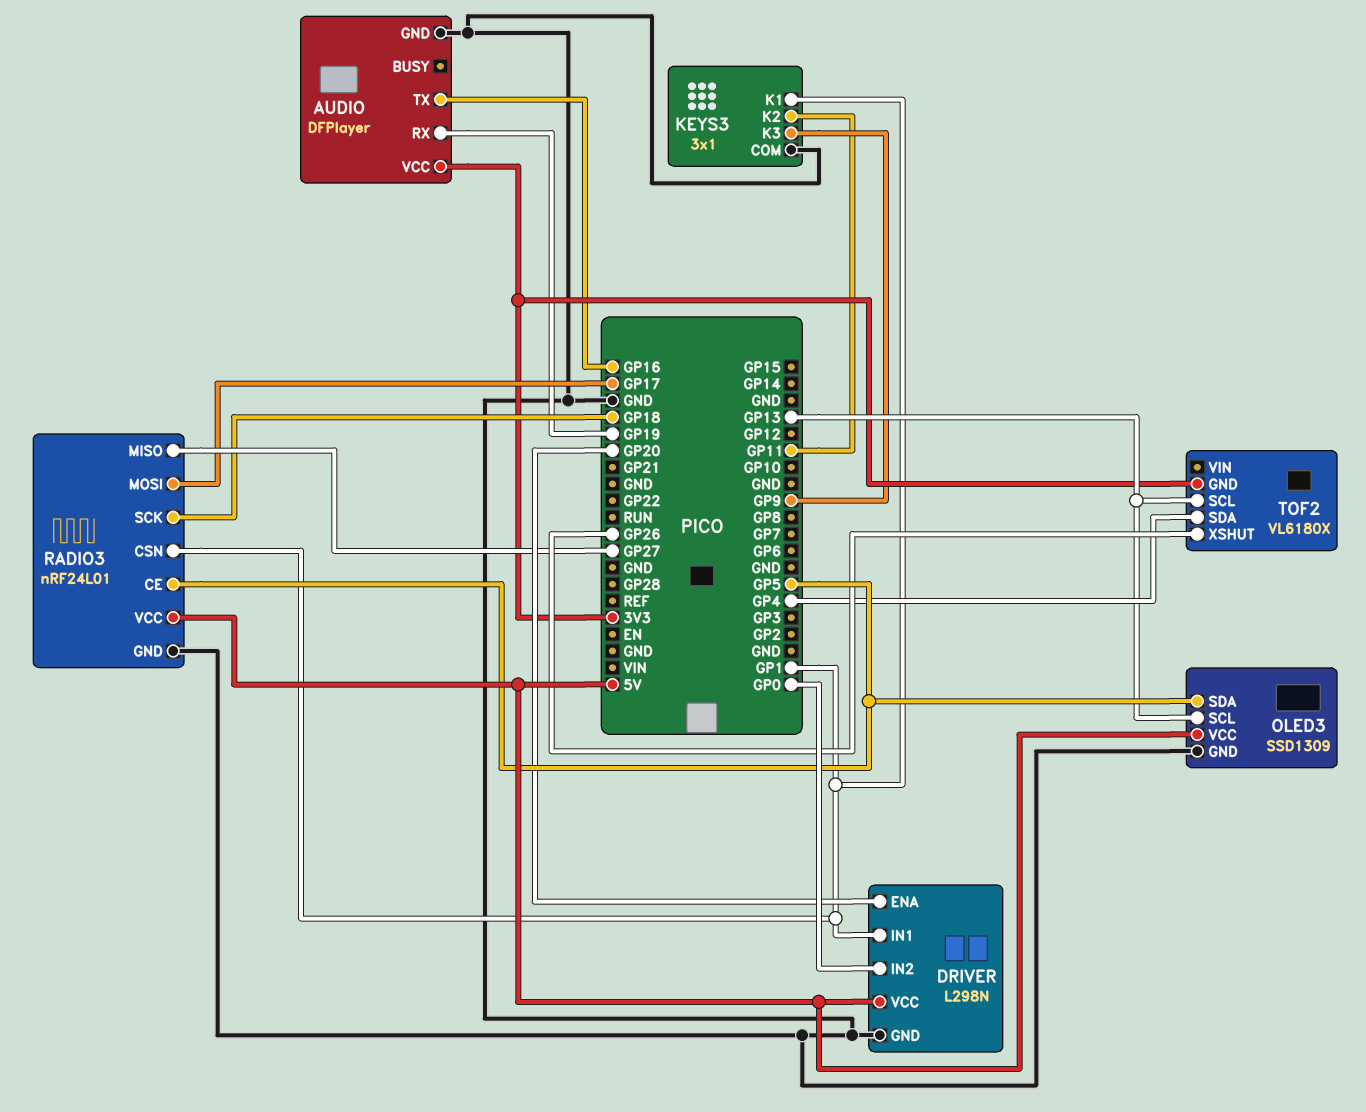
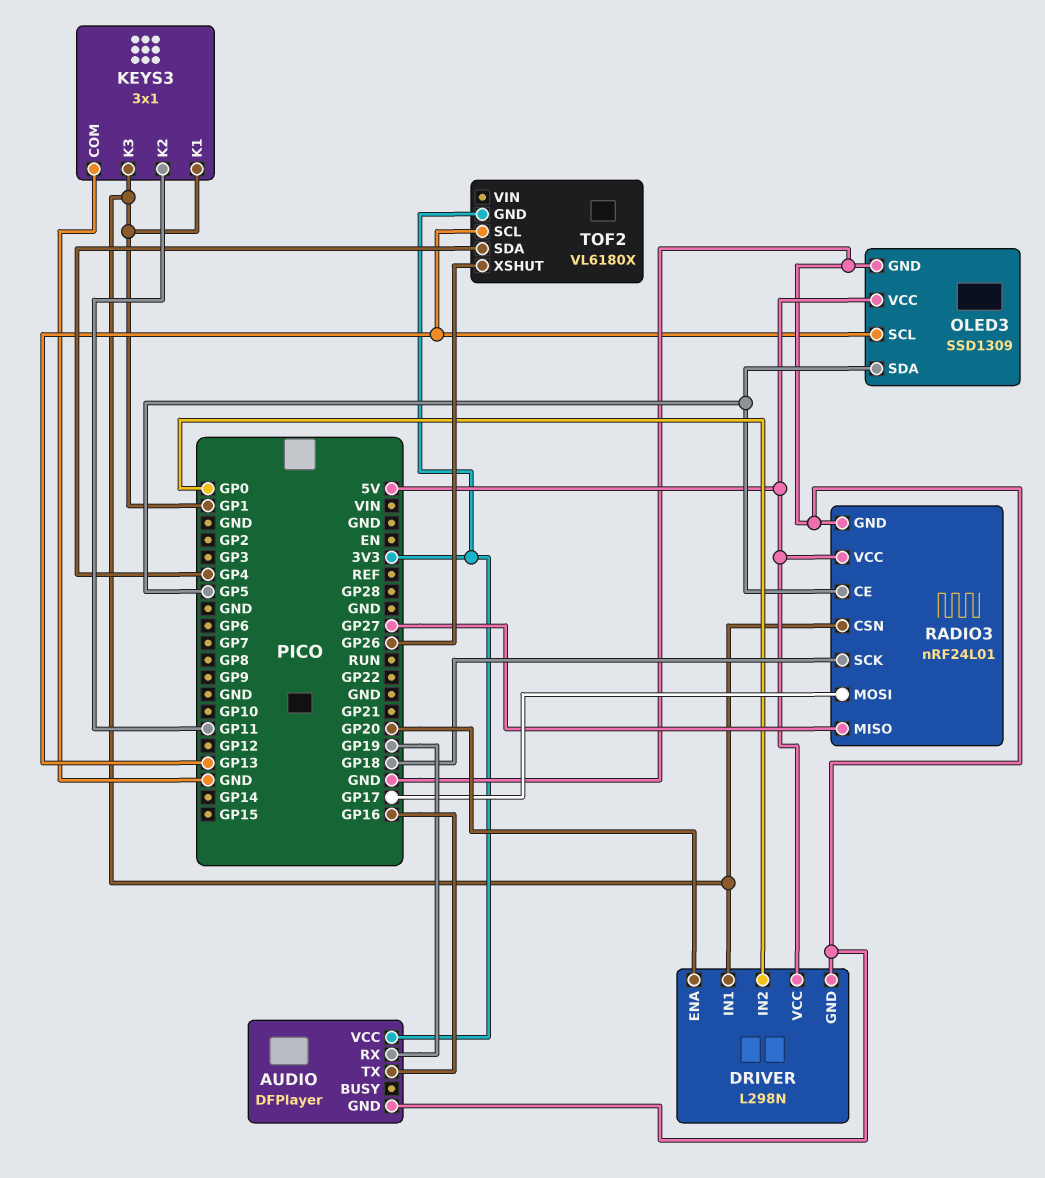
KEYS3 pin K3: GP9 -> GP1

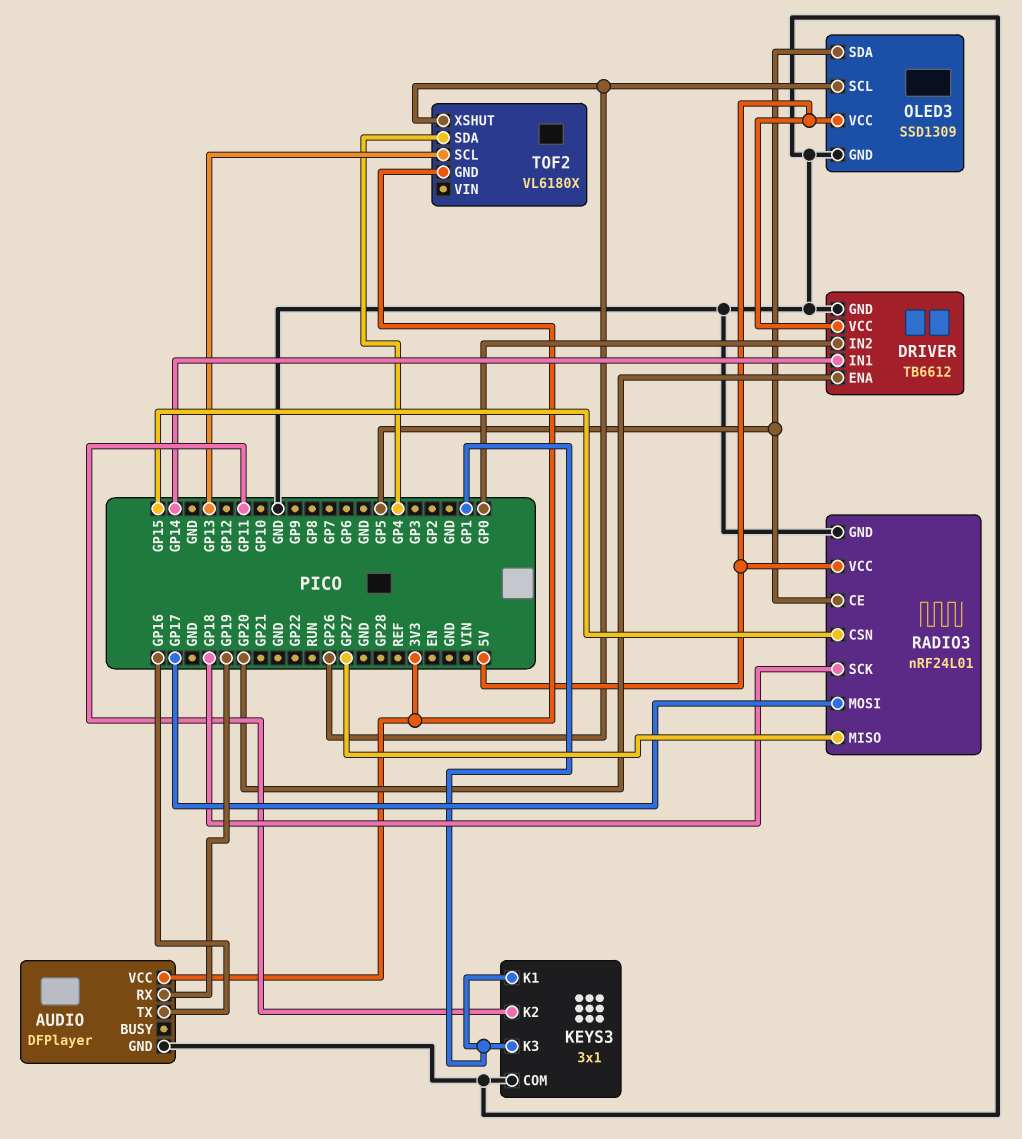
DRIVER: L298N -> TB6612
DRIVER pin IN1: GP1 -> GP14
OLED3 pin SCL: GP13 -> GP26
RADIO3 pin CSN: GP1 -> GP15

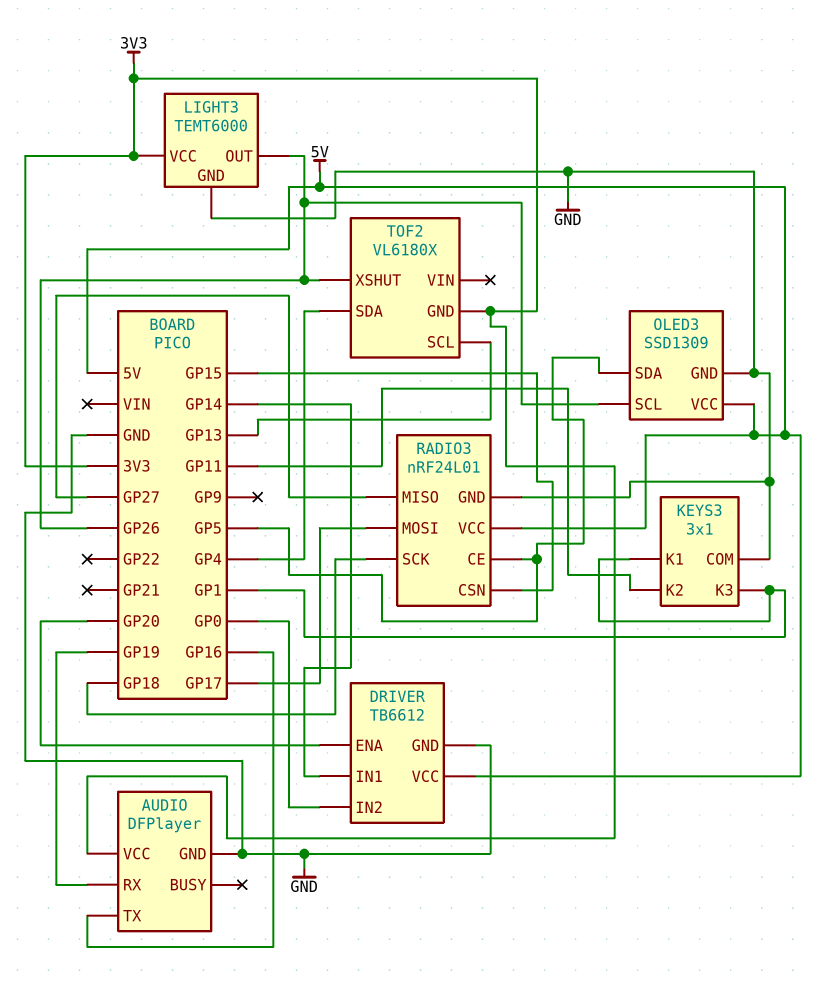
LIGHT3: none -> TEMT6000
LIGHT3 pin GND: none -> GND
LIGHT3 pin OUT: none -> GP26
LIGHT3 pin VCC: none -> 3V3

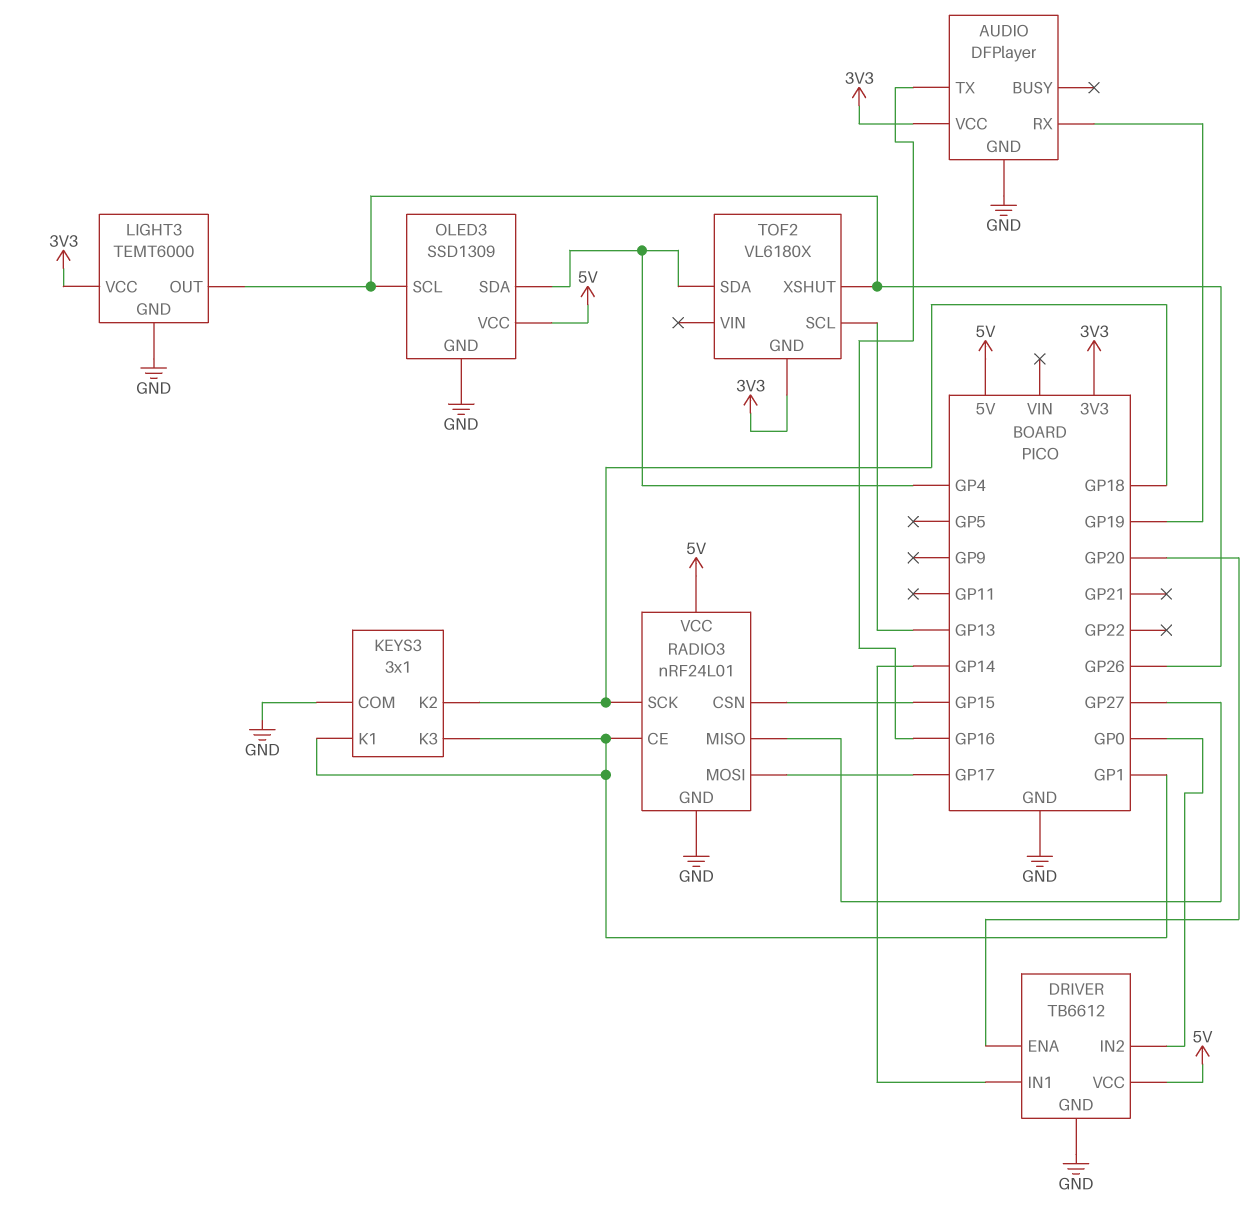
KEYS3 pin K2: GP11 -> GP18
OLED3 pin SDA: GP5 -> GP4
RADIO3 pin CE: GP5 -> GP1

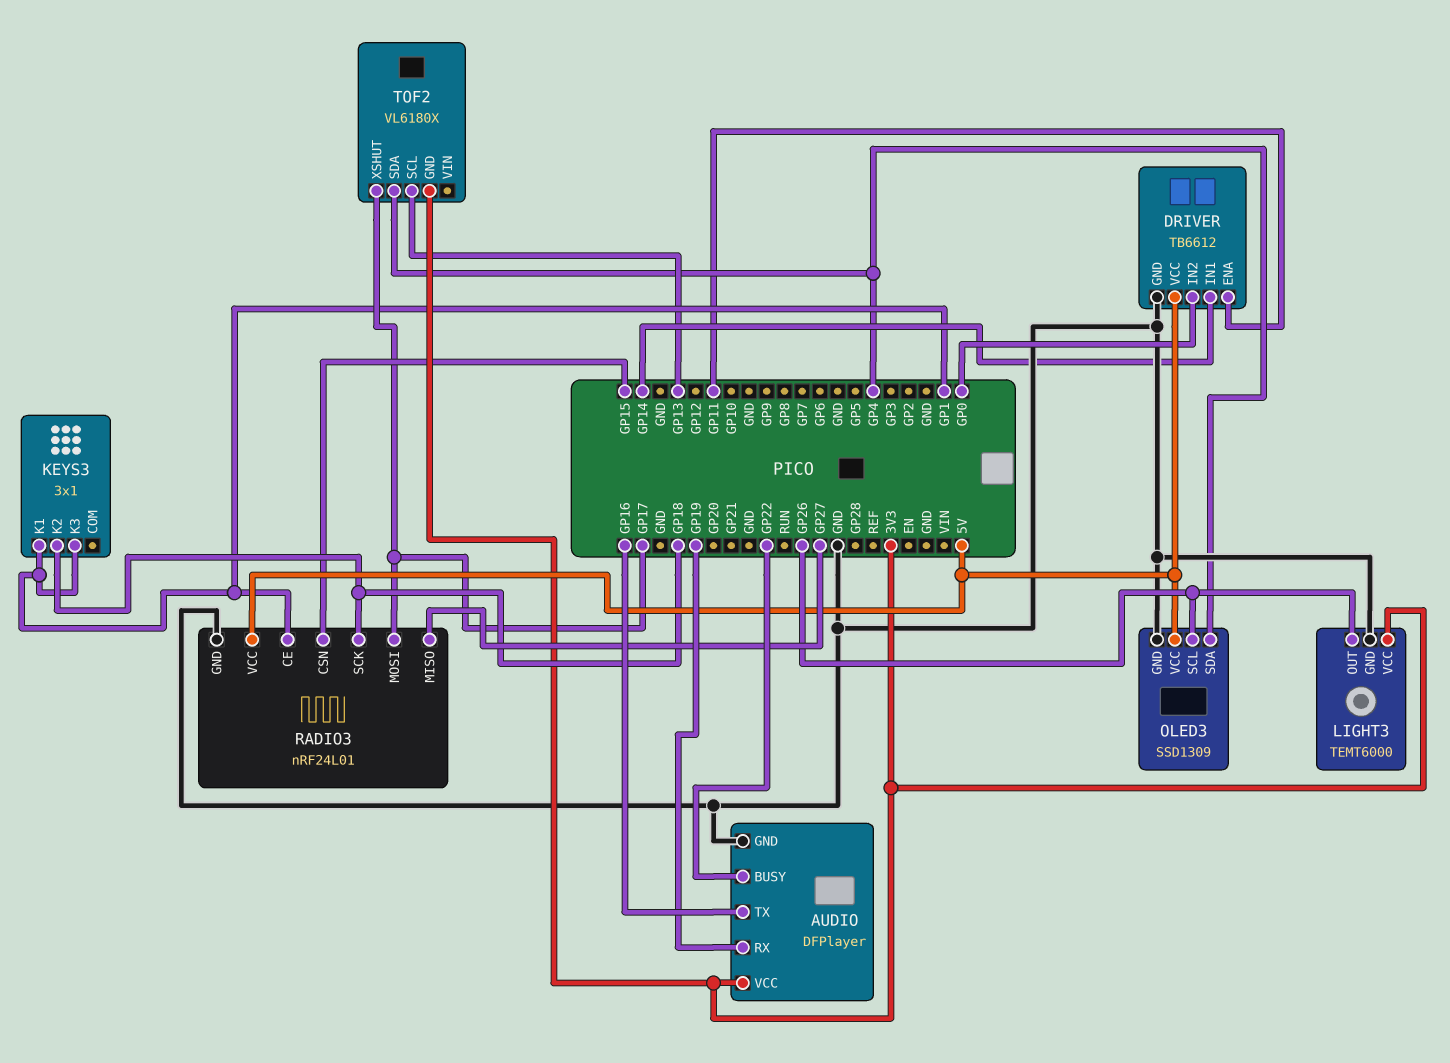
AUDIO pin BUSY: none -> GP22
DRIVER pin ENA: GP20 -> GP11
KEYS3 pin COM: GND -> none
TOF2 pin XSHUT: GP26 -> GP17

